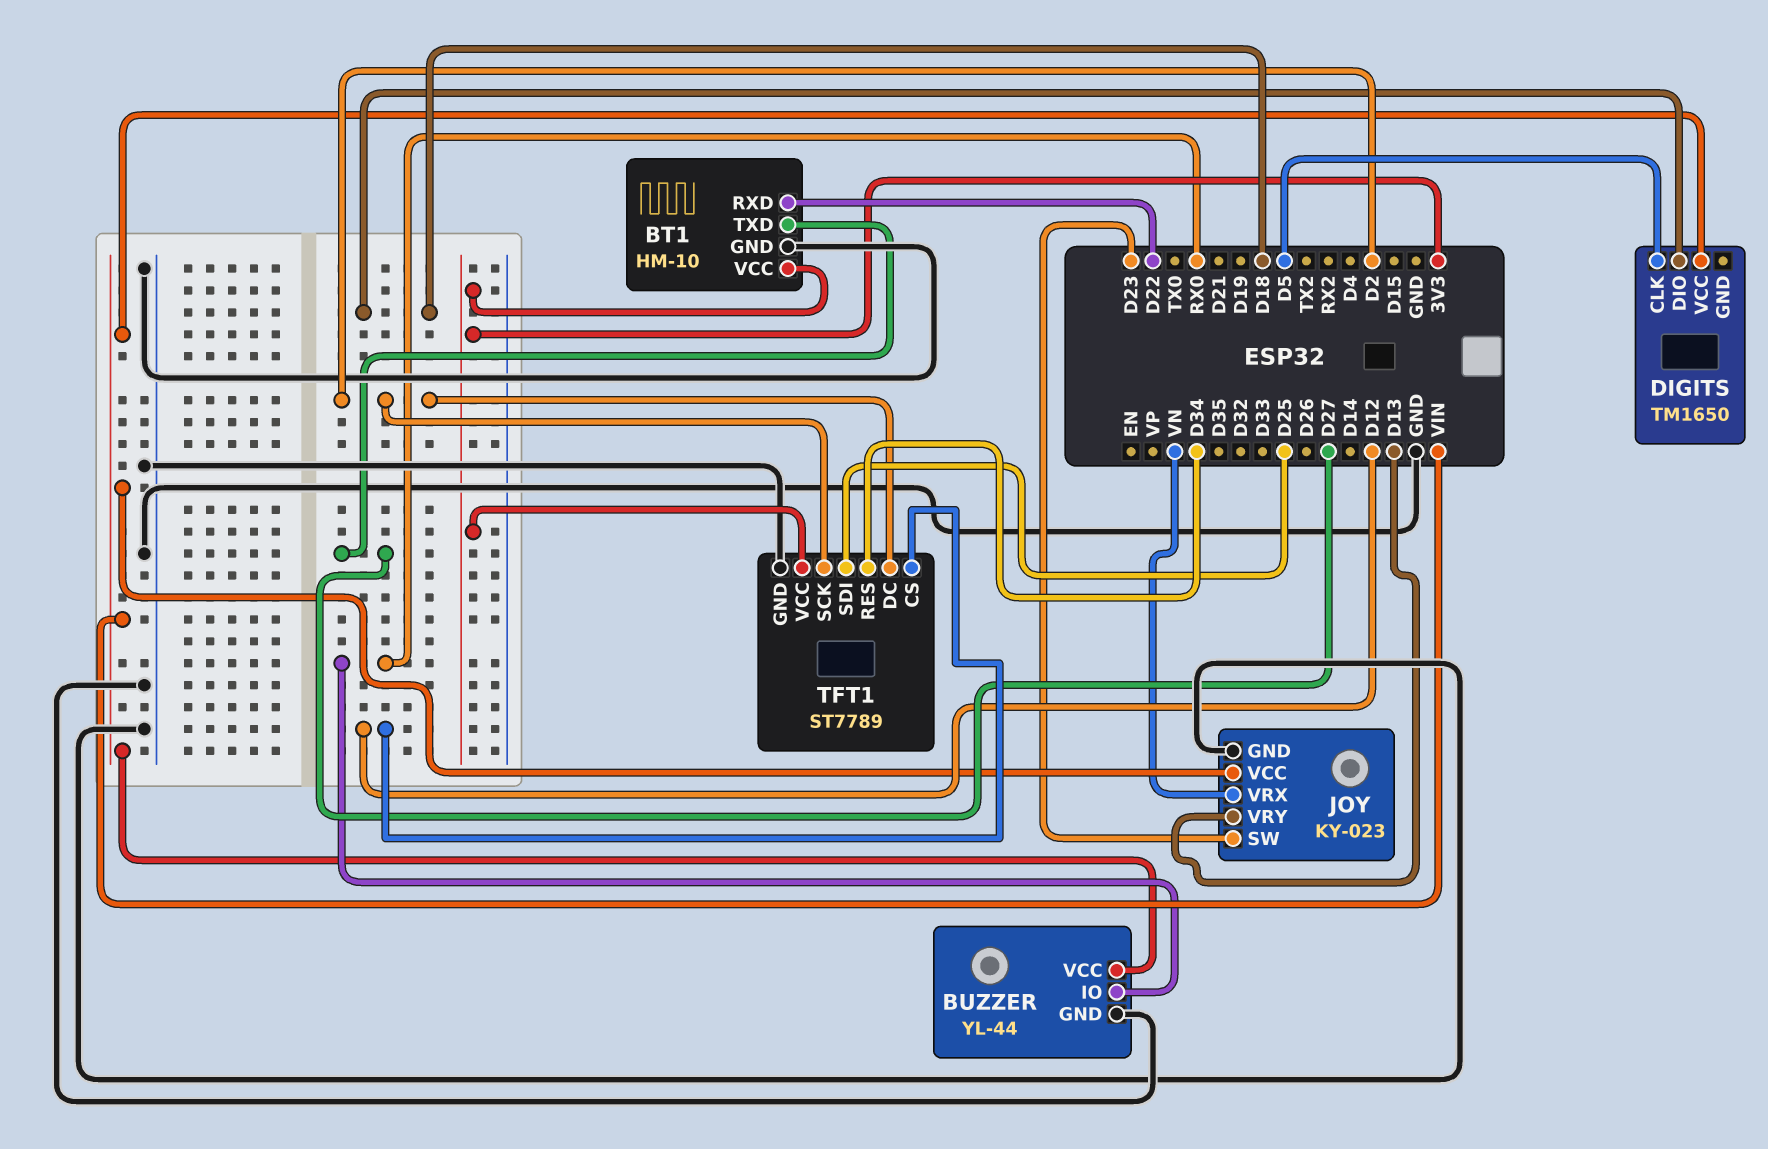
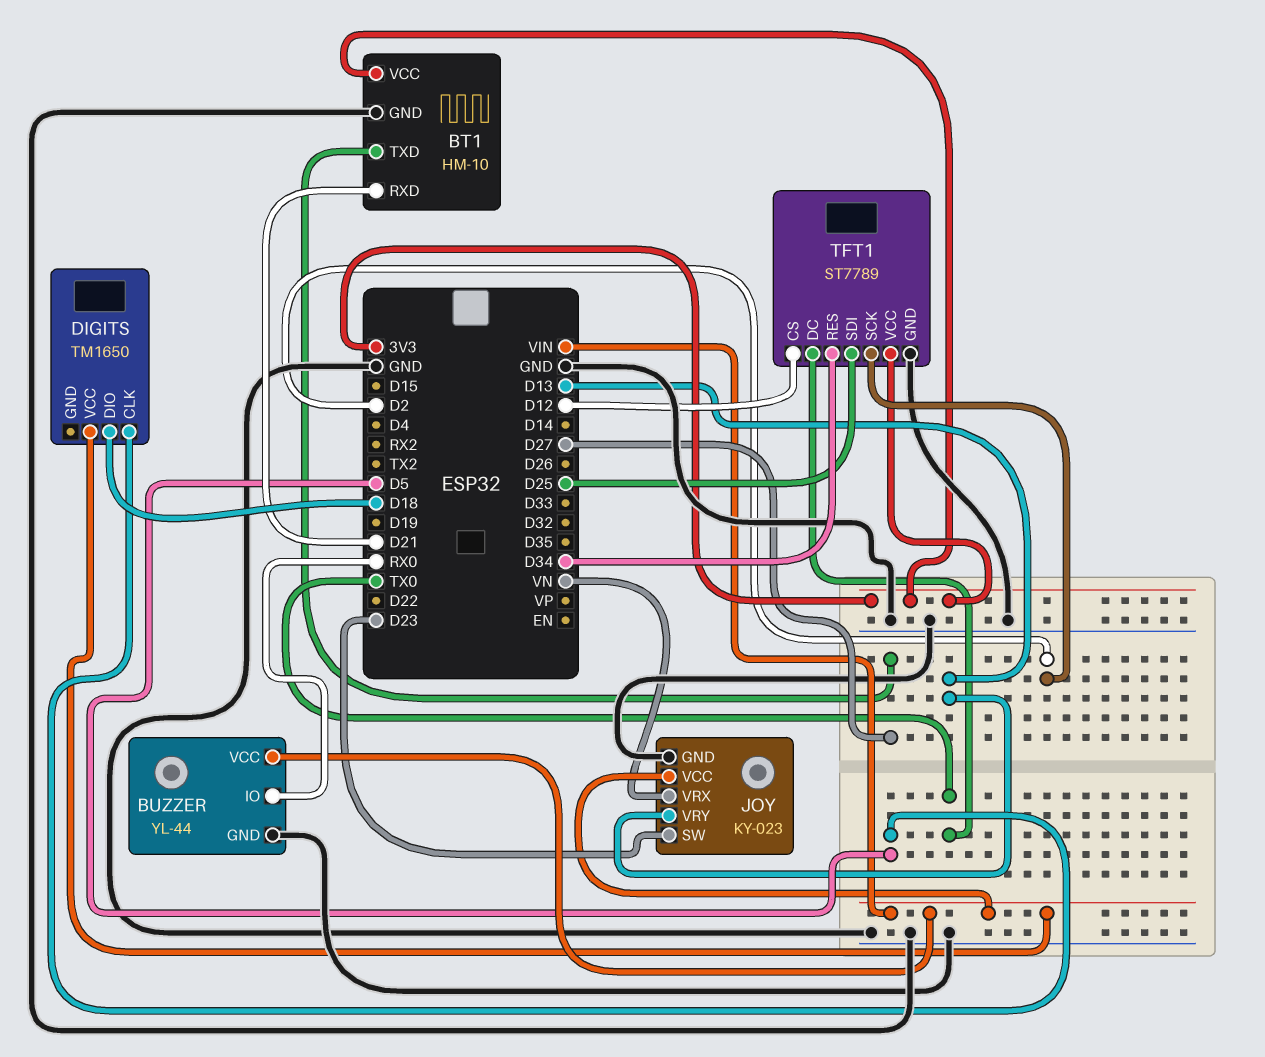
BT1 pin RXD: D22 -> D21
TFT1 pin DC: D2 -> TX0

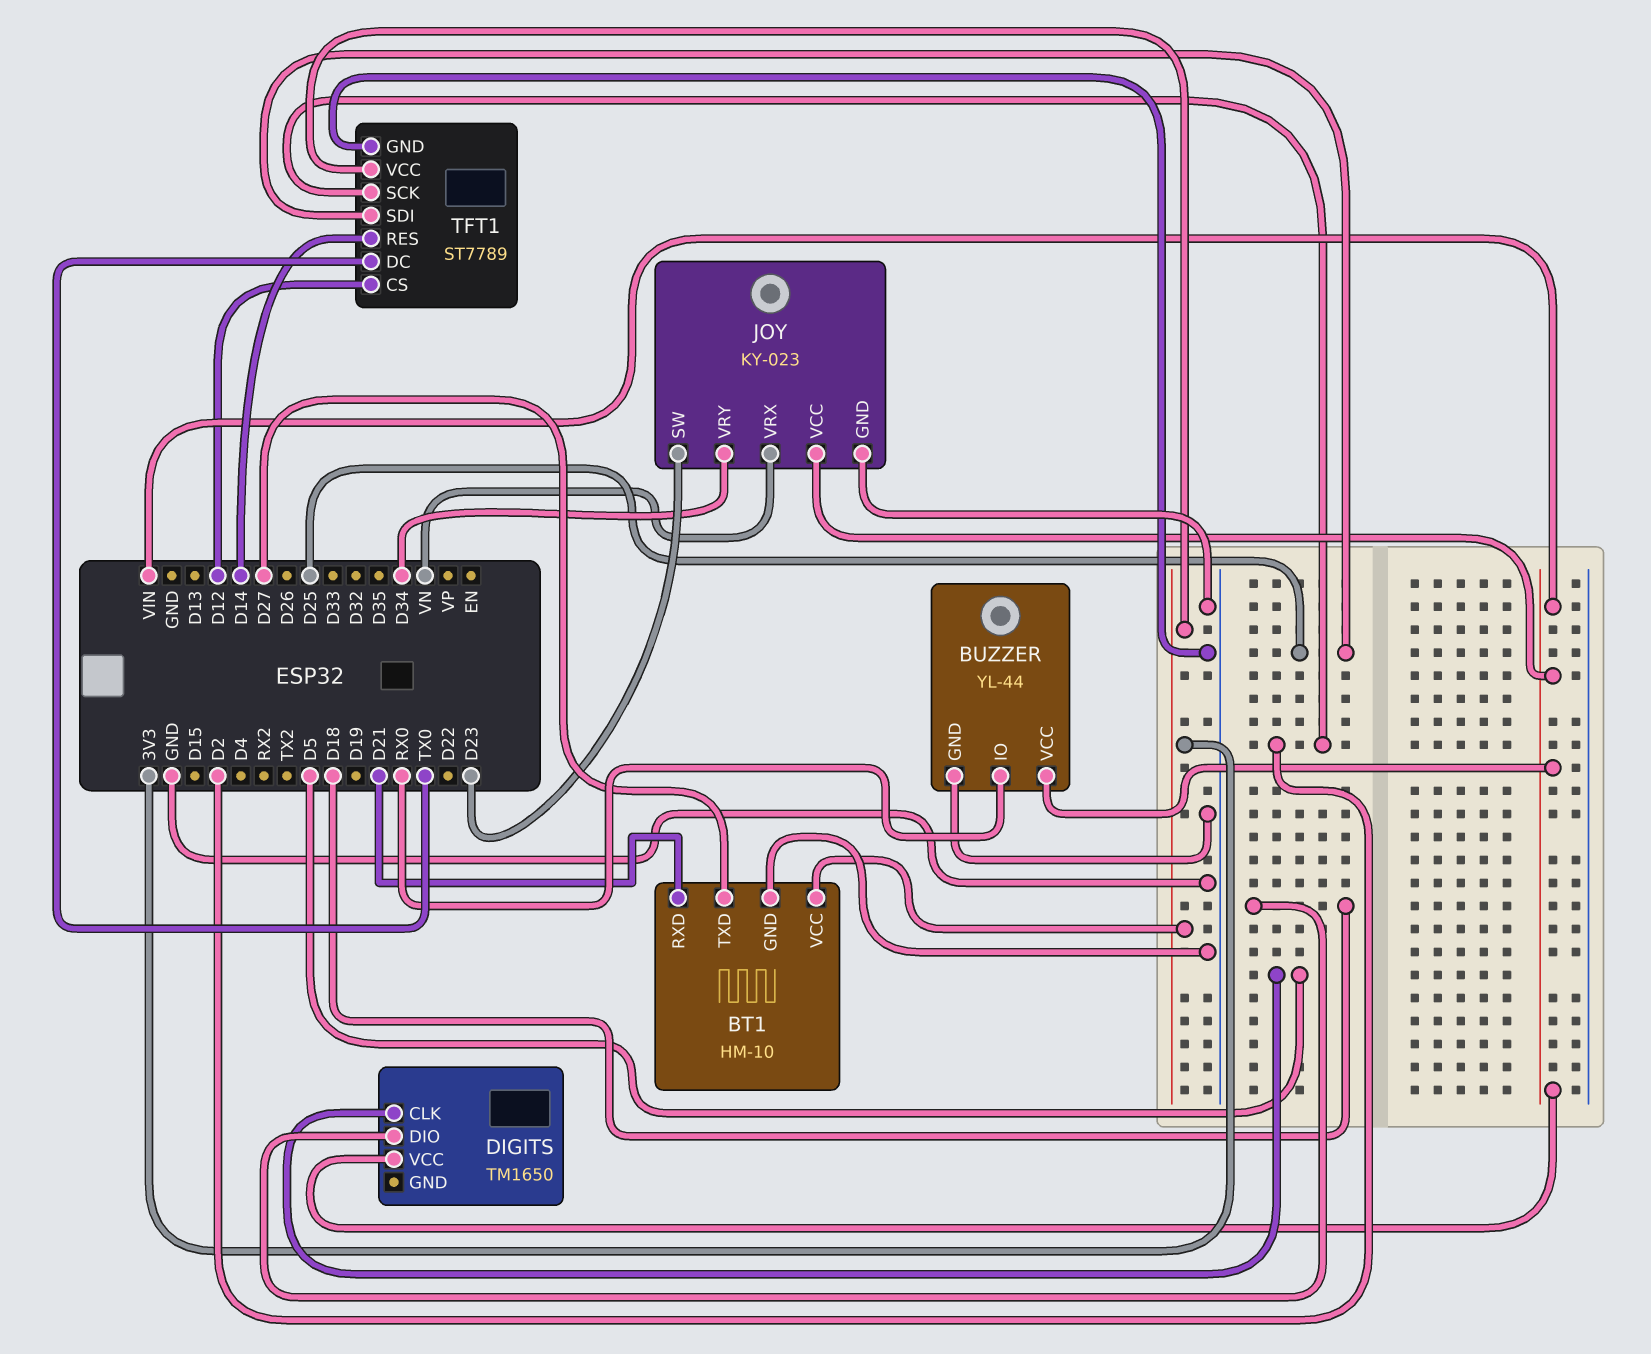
JOY pin VRY: D13 -> D34
TFT1 pin RES: D34 -> D14

